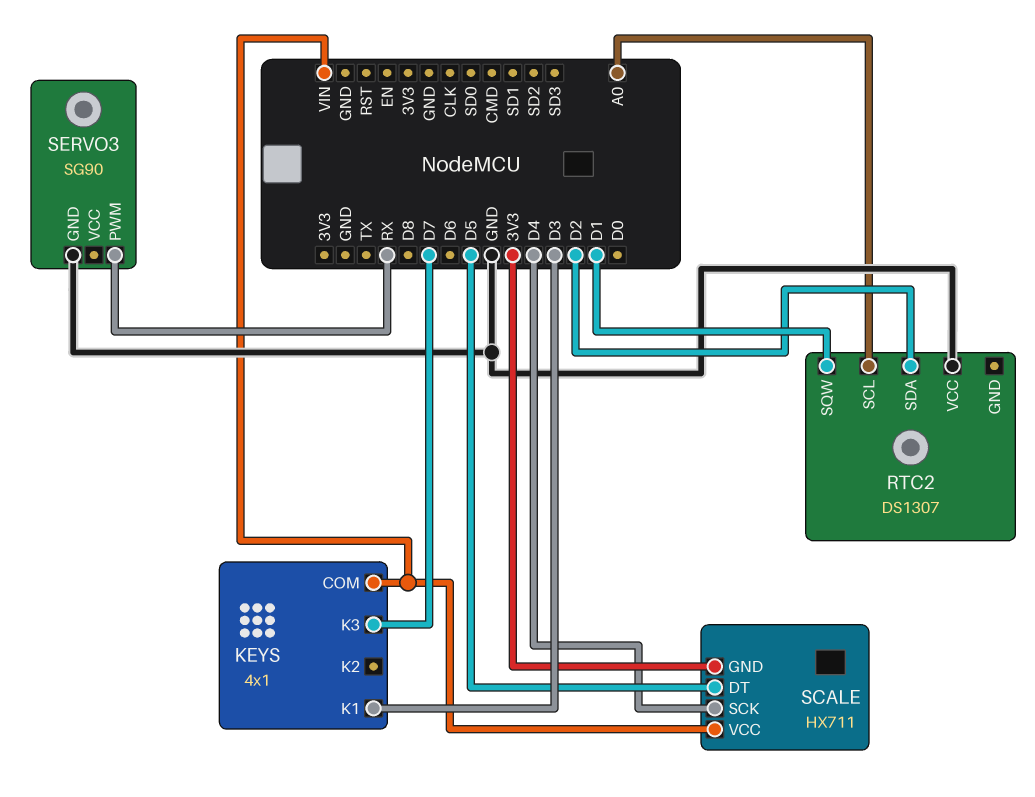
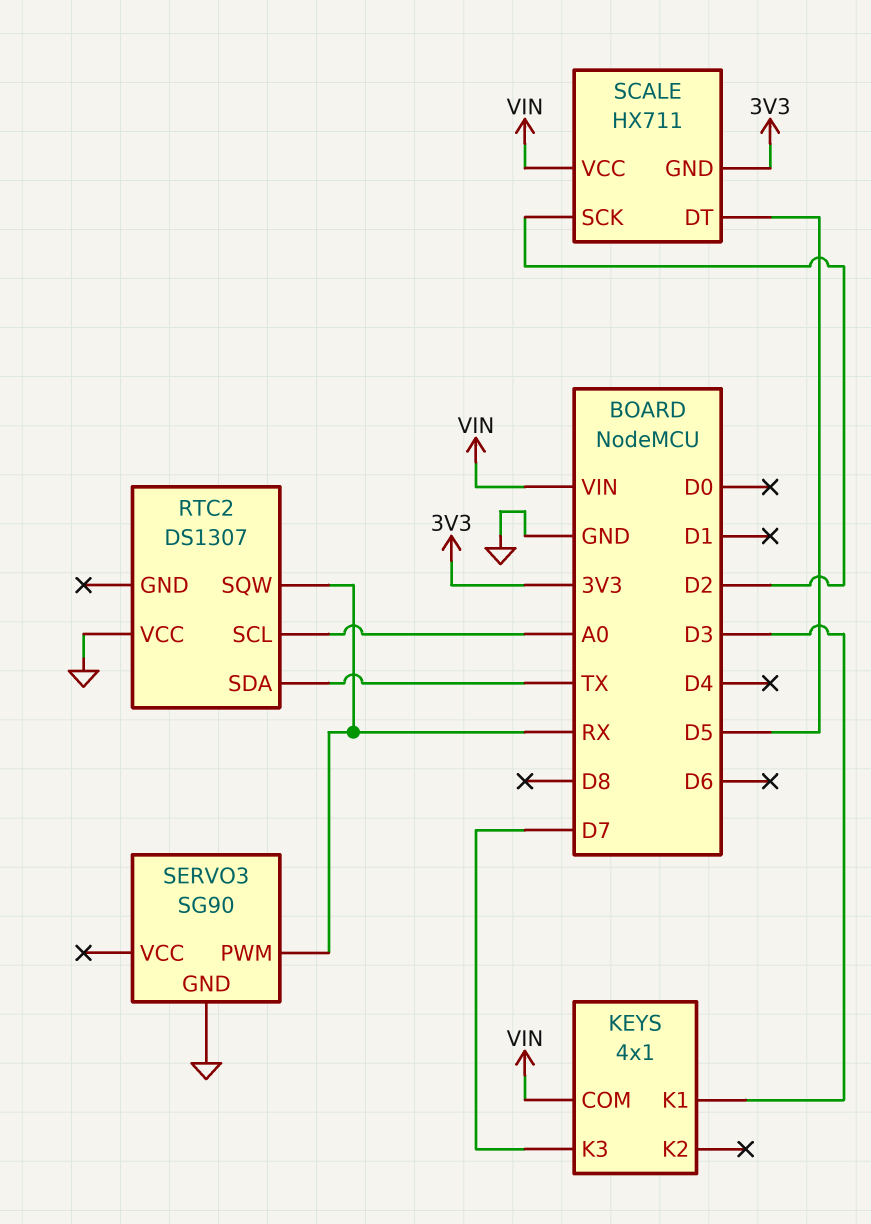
RTC2 pin SDA: D2 -> TX
RTC2 pin SQW: D1 -> RX
SCALE pin SCK: D4 -> D2

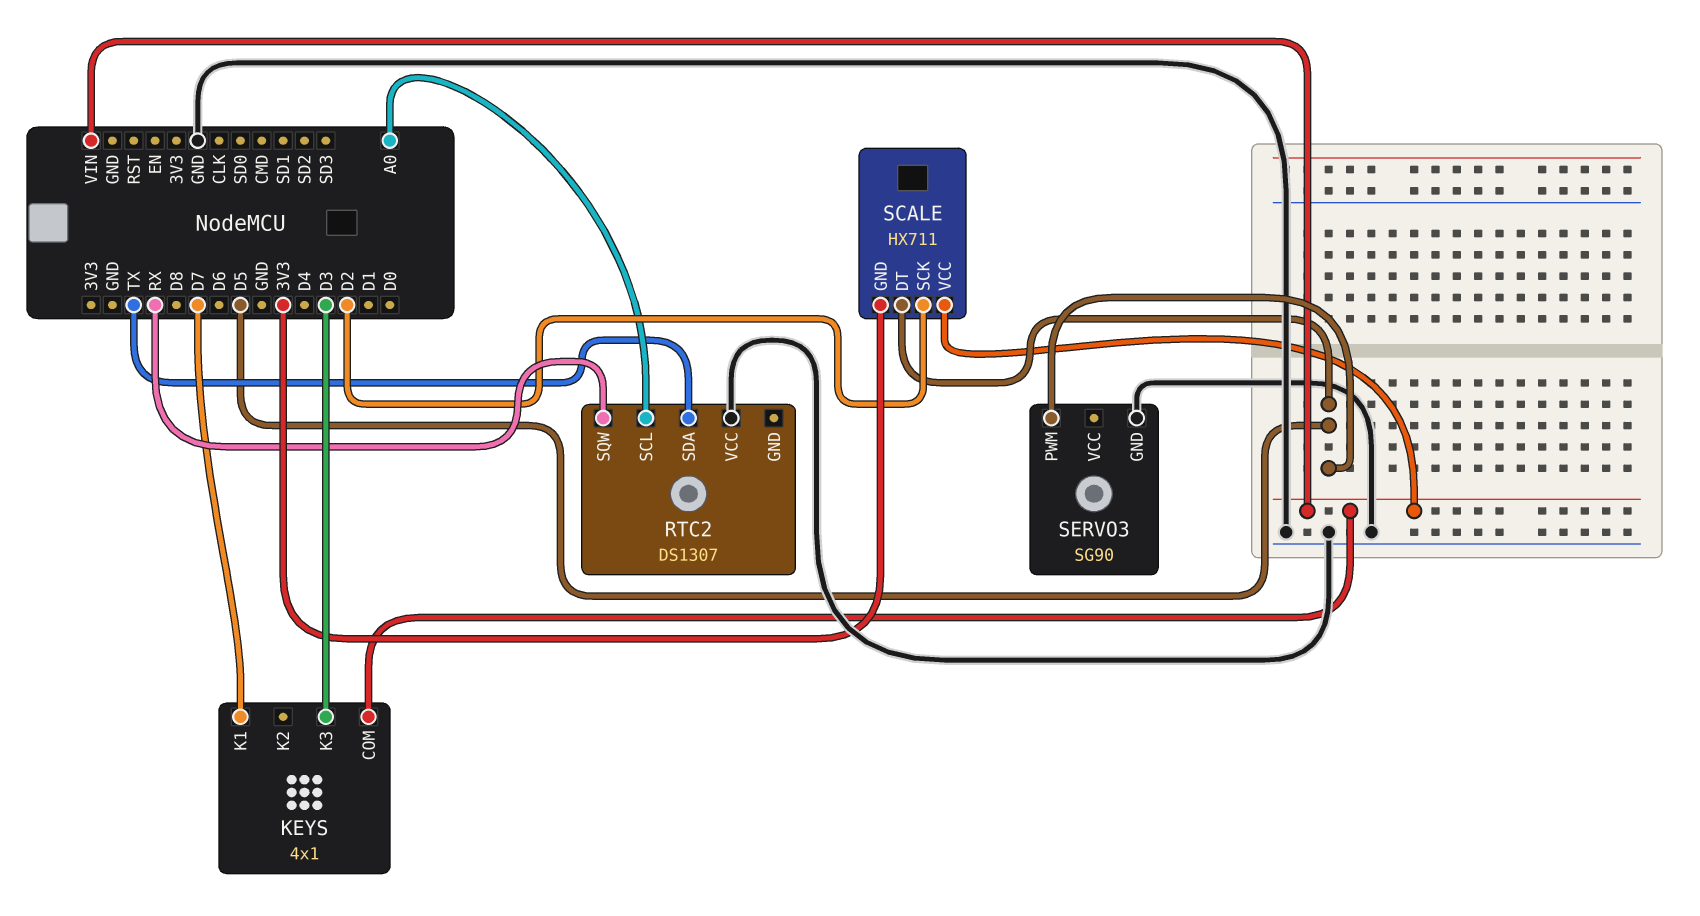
KEYS pin K1: D3 -> D7
KEYS pin K3: D7 -> D3
SERVO3 pin PWM: RX -> D5

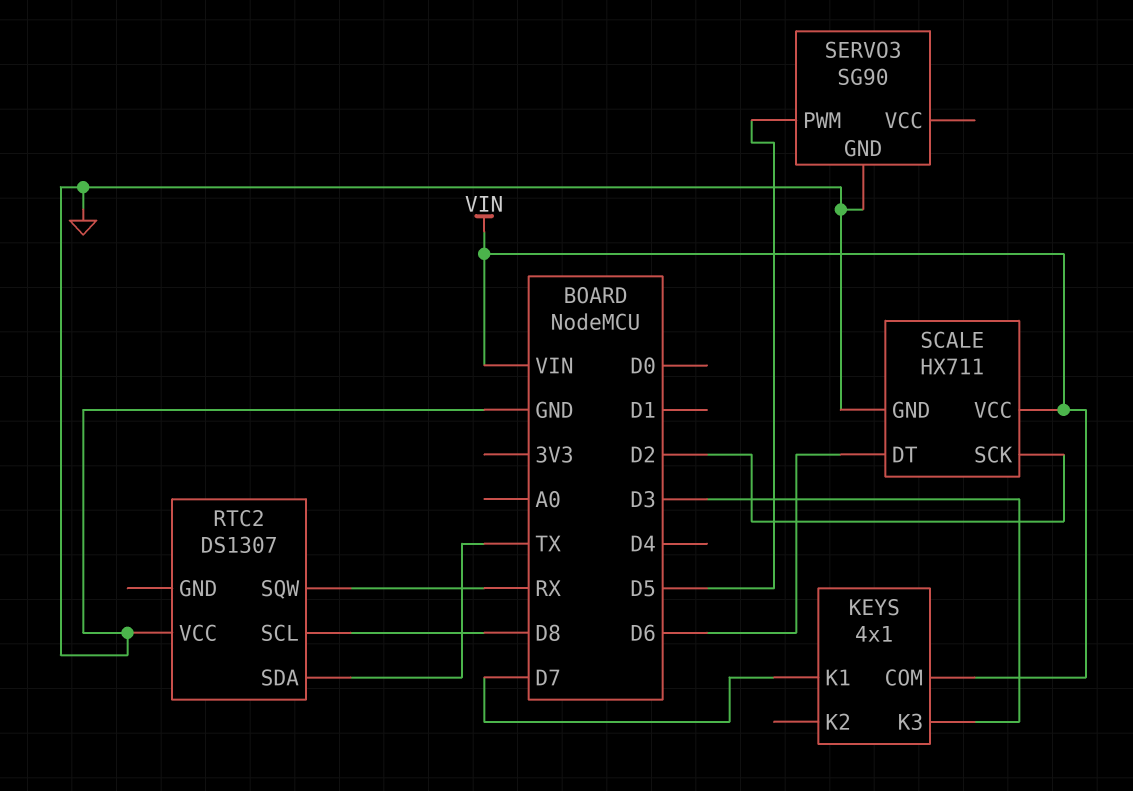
RTC2 pin SCL: A0 -> D8
SCALE pin DT: D5 -> D6
SCALE pin GND: 3V3 -> GND

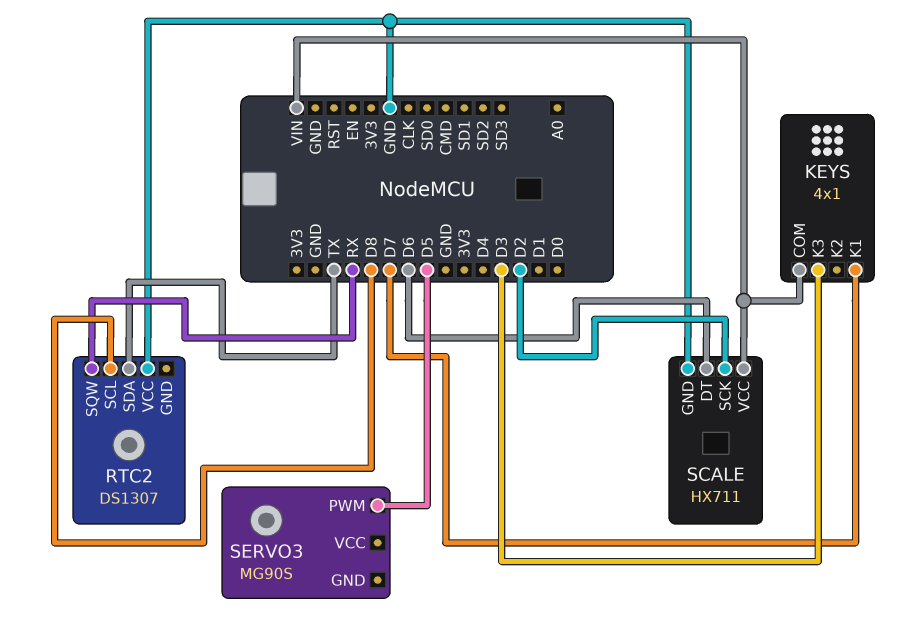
SERVO3: SG90 -> MG90S
SERVO3 pin GND: GND -> none

